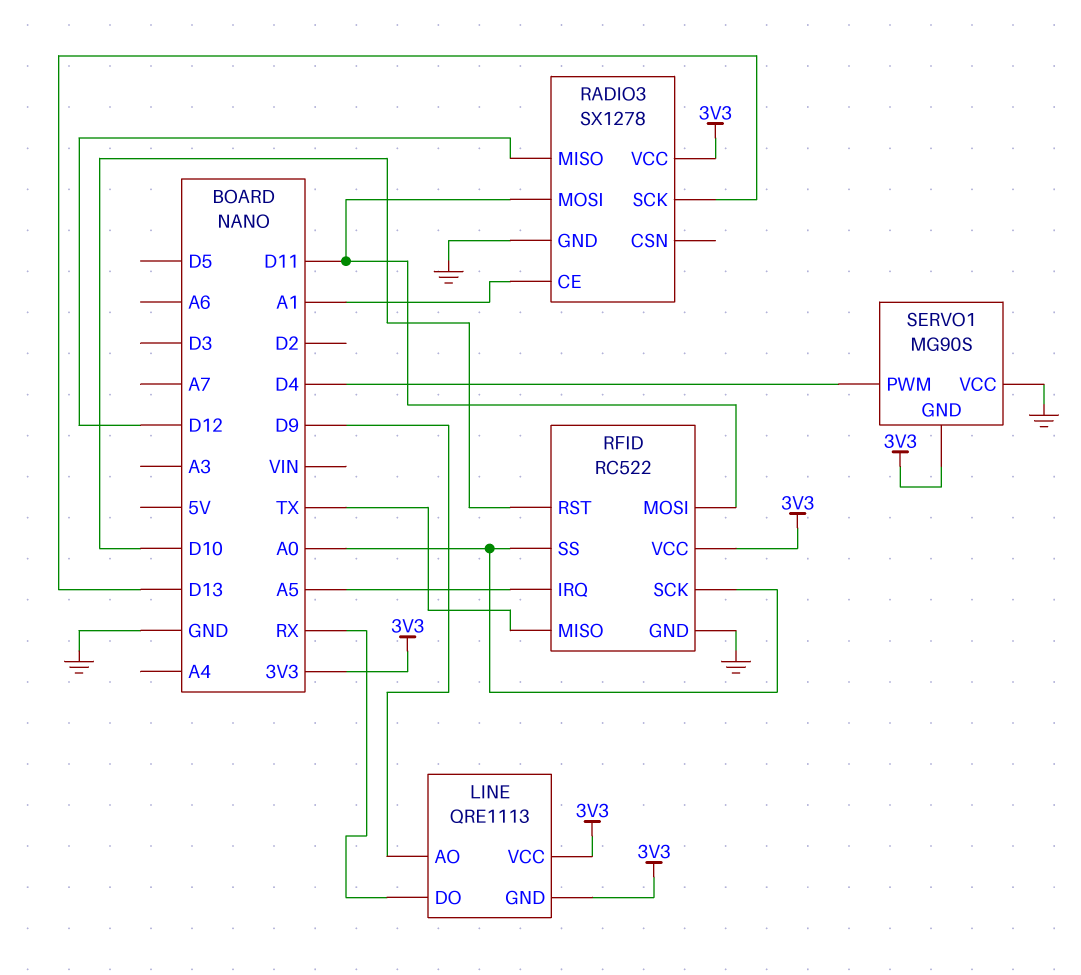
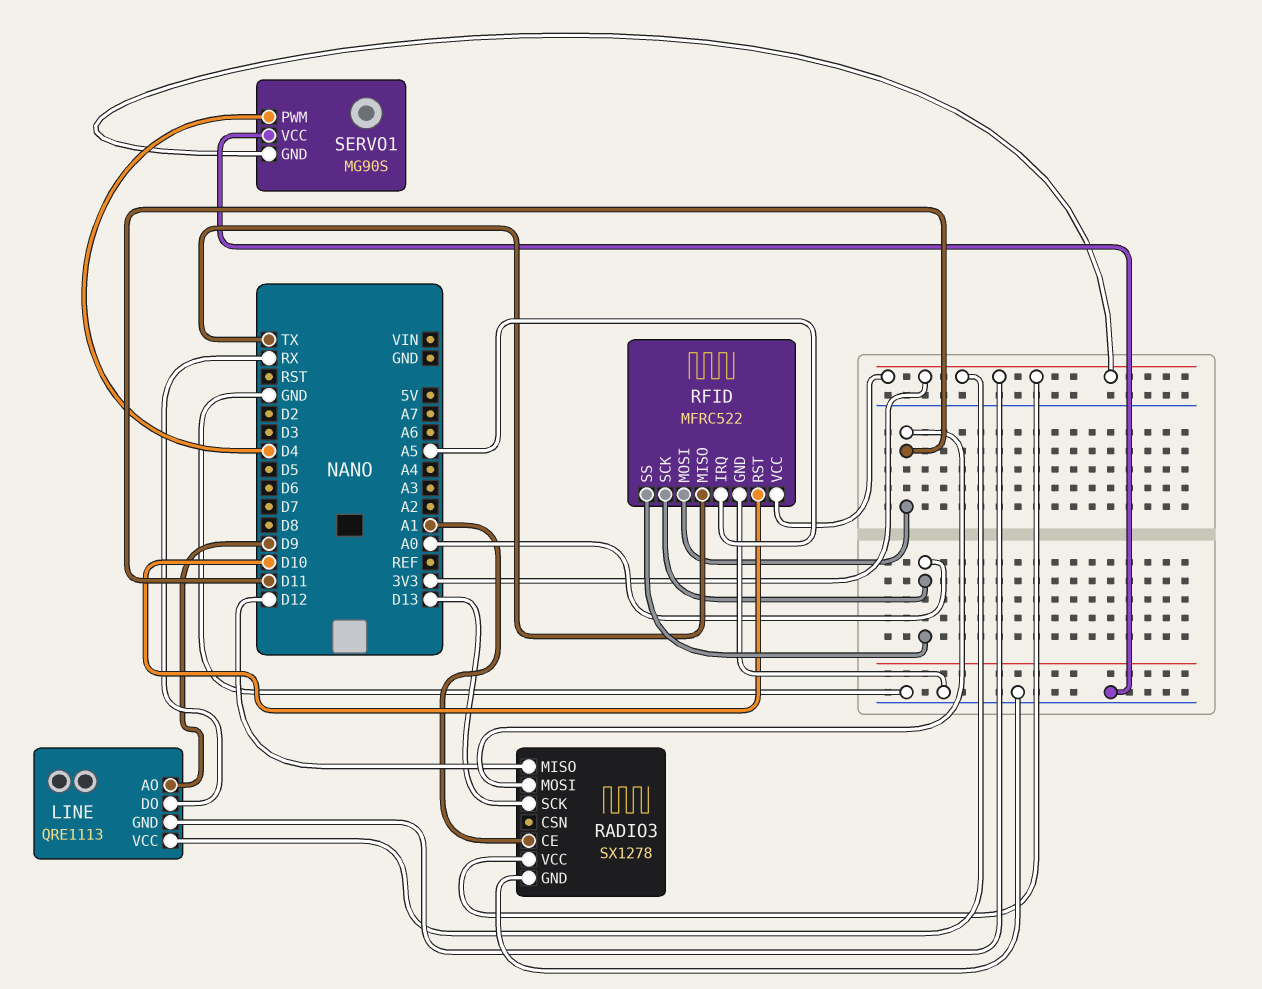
RFID: RC522 -> MFRC522

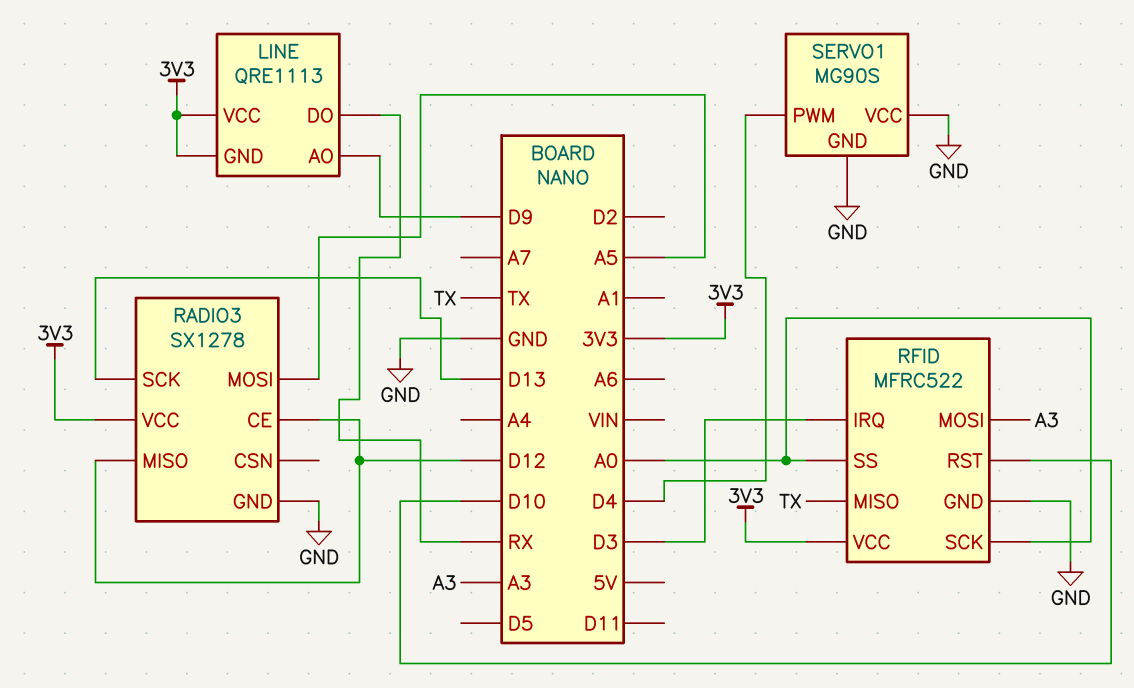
RADIO3 pin CE: A1 -> D12
RADIO3 pin MOSI: D11 -> A5
RFID pin IRQ: A5 -> D3
RFID pin MOSI: D11 -> A3
SERVO1 pin GND: 3V3 -> GND

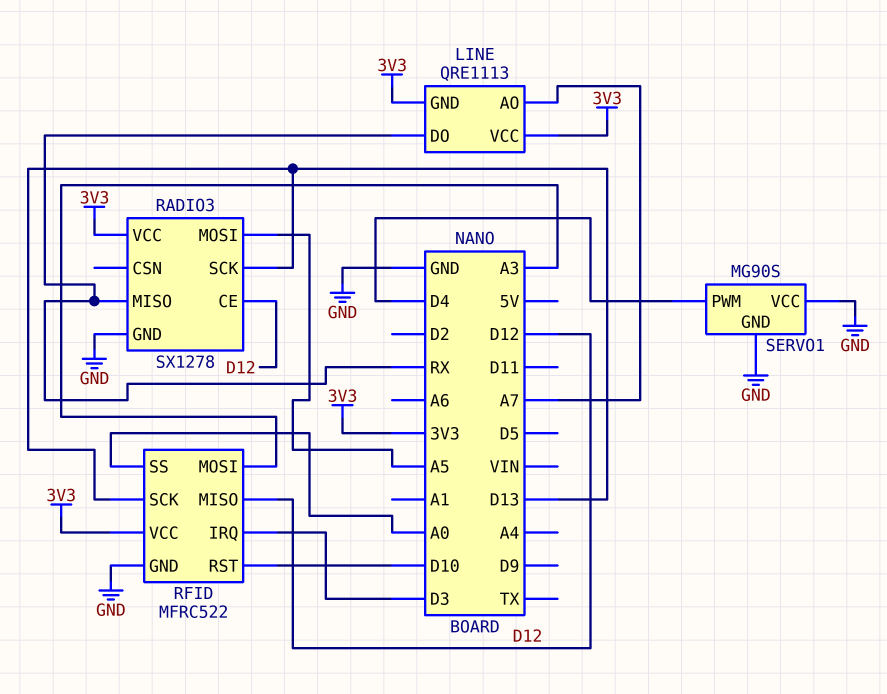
LINE pin AO: D9 -> A7
RADIO3 pin MISO: D12 -> RX
RFID pin MISO: TX -> D12
RFID pin SCK: A0 -> D13

